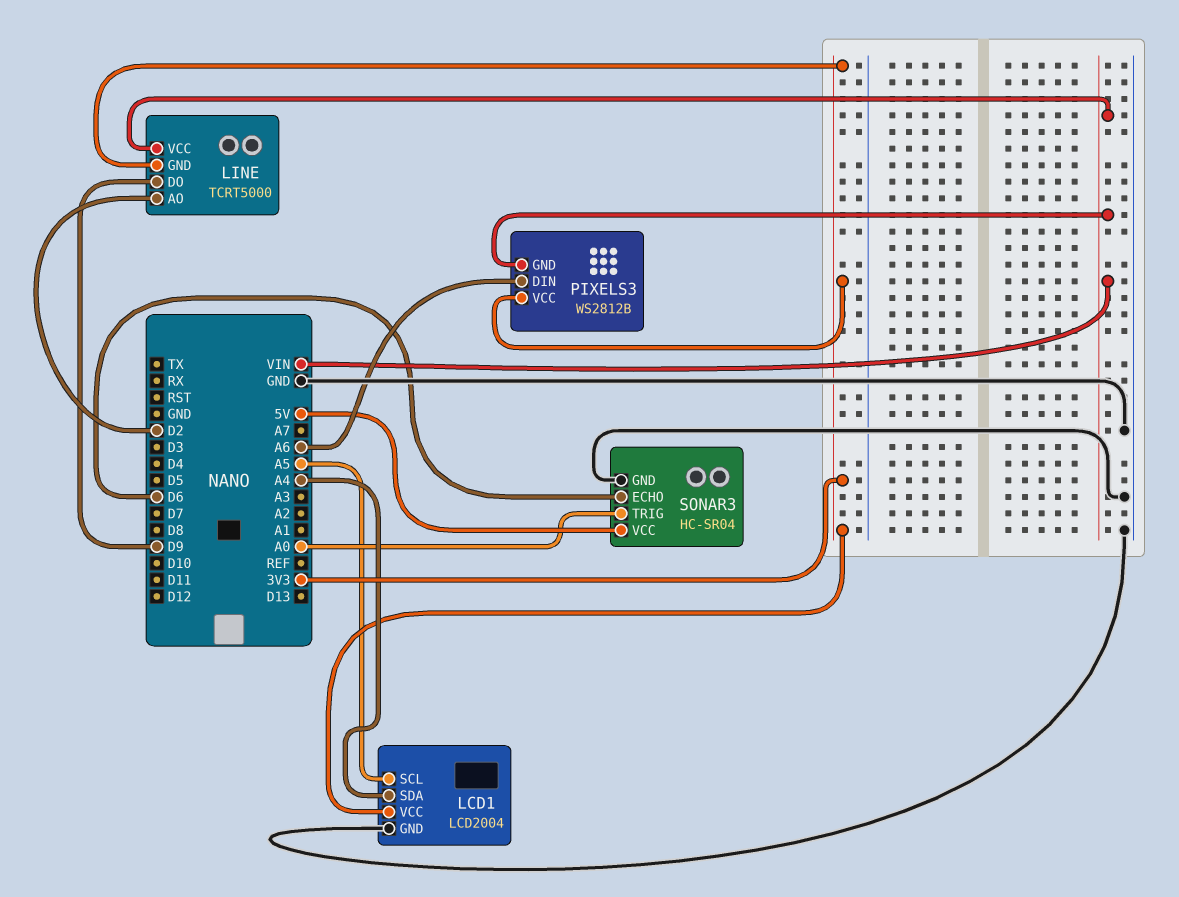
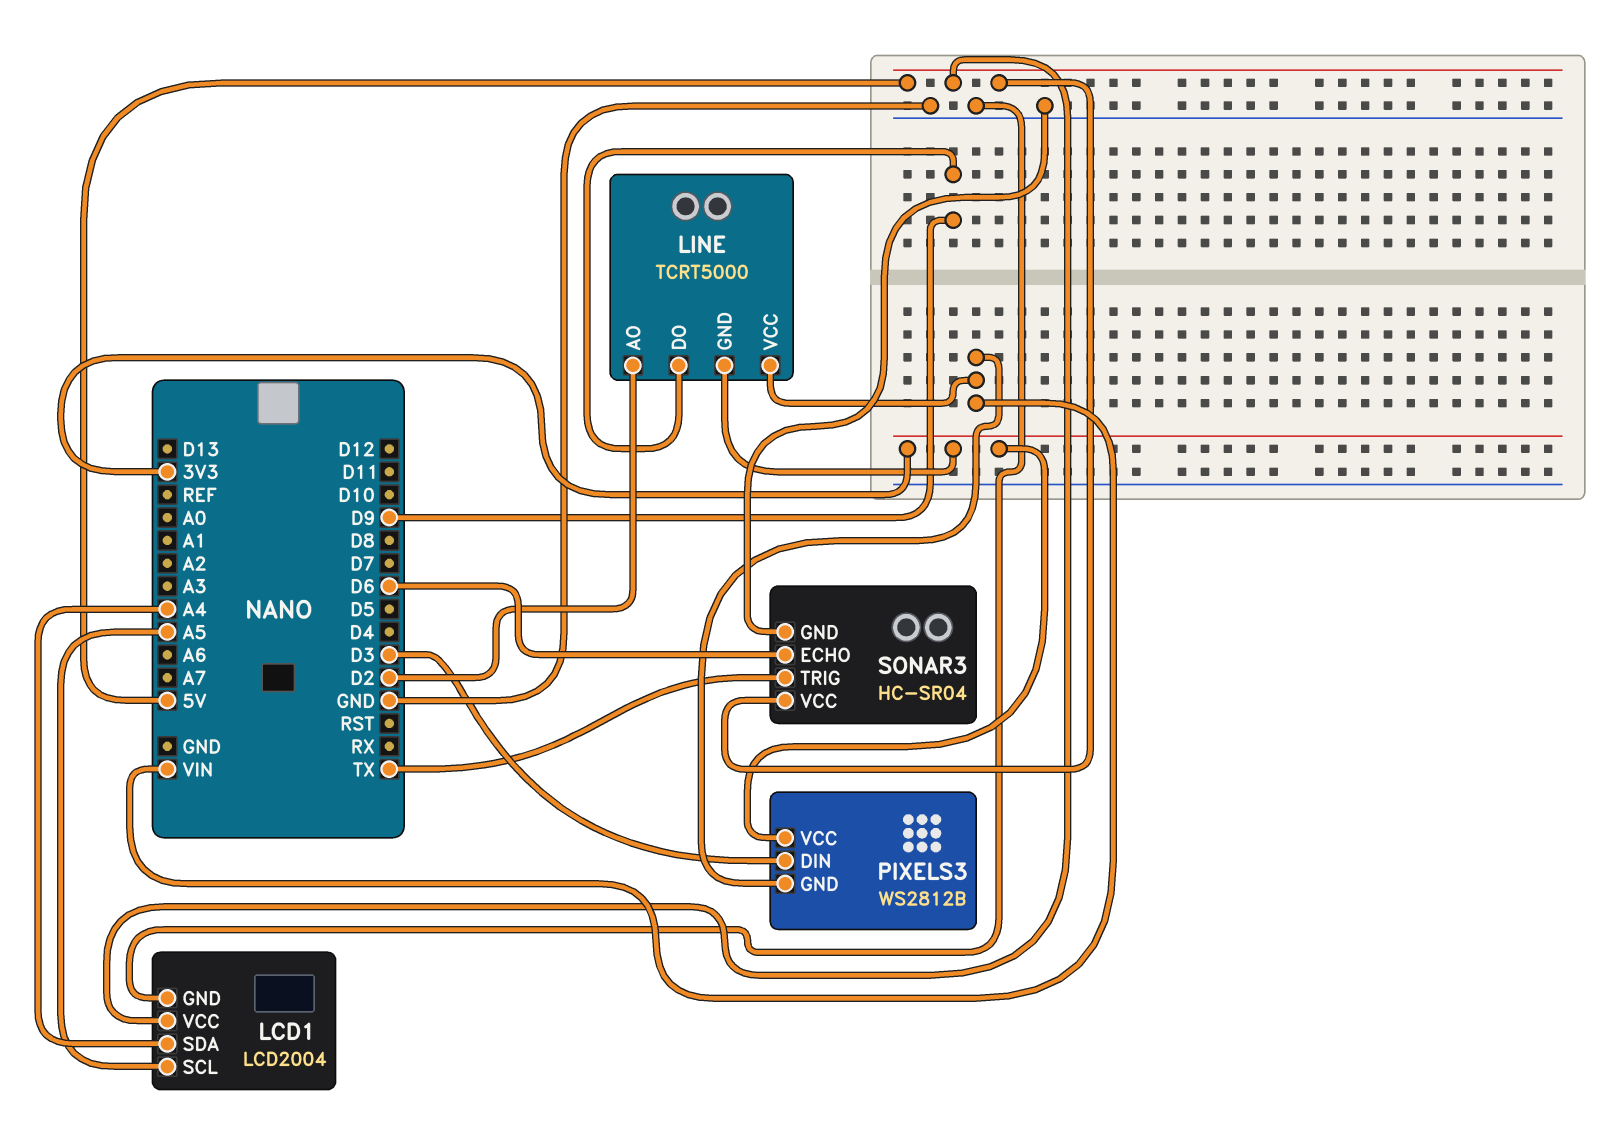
LCD1 pin VCC: 3V3 -> 5V
PIXELS3 pin DIN: A6 -> D3
SONAR3 pin TRIG: A0 -> TX

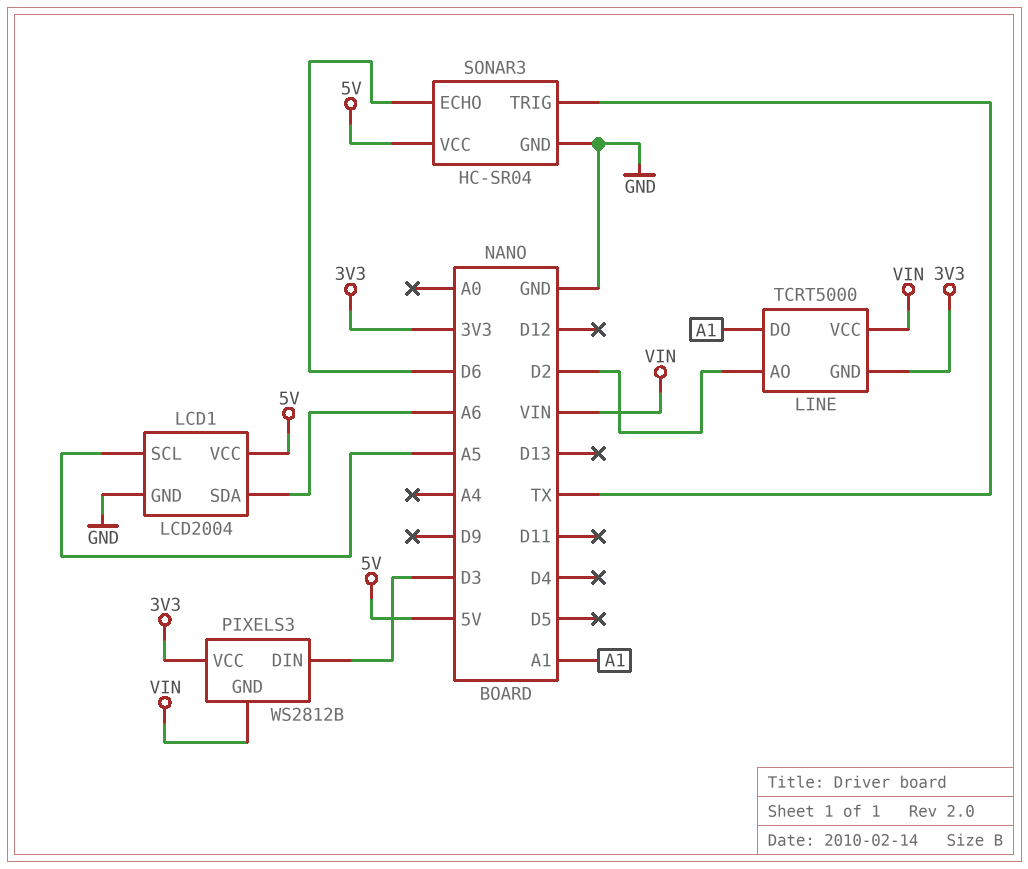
LCD1 pin SDA: A4 -> A6
LINE pin DO: D9 -> A1

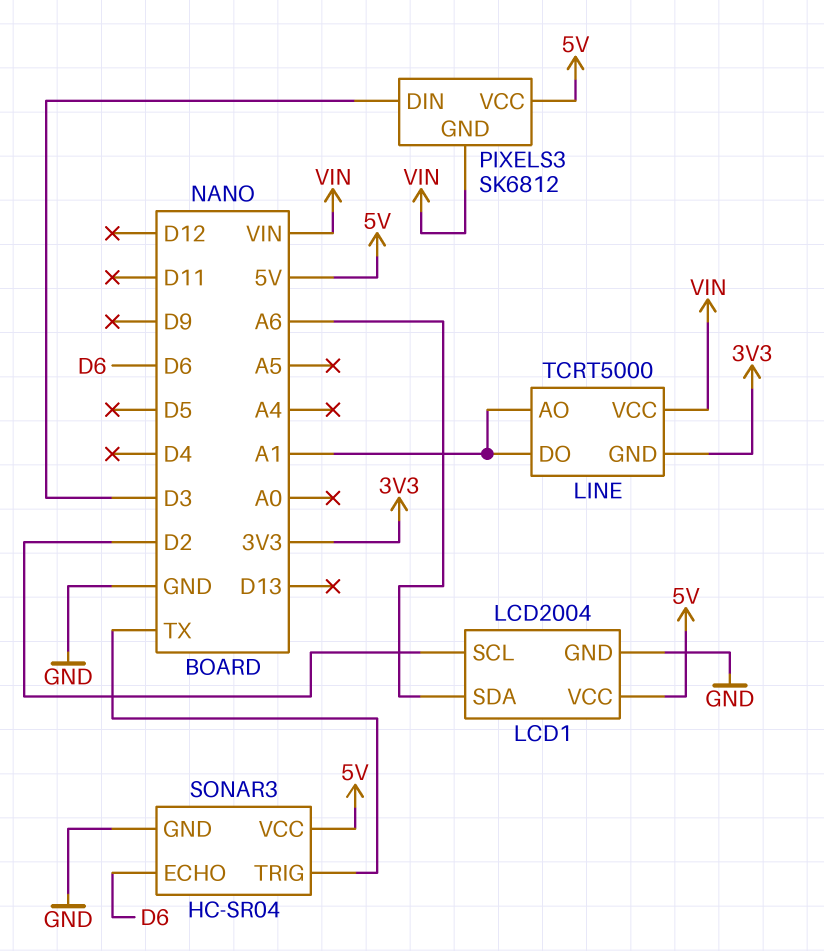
LCD1 pin SCL: A5 -> D2
LINE pin AO: D2 -> A1
PIXELS3: WS2812B -> SK6812
PIXELS3 pin VCC: 3V3 -> 5V

